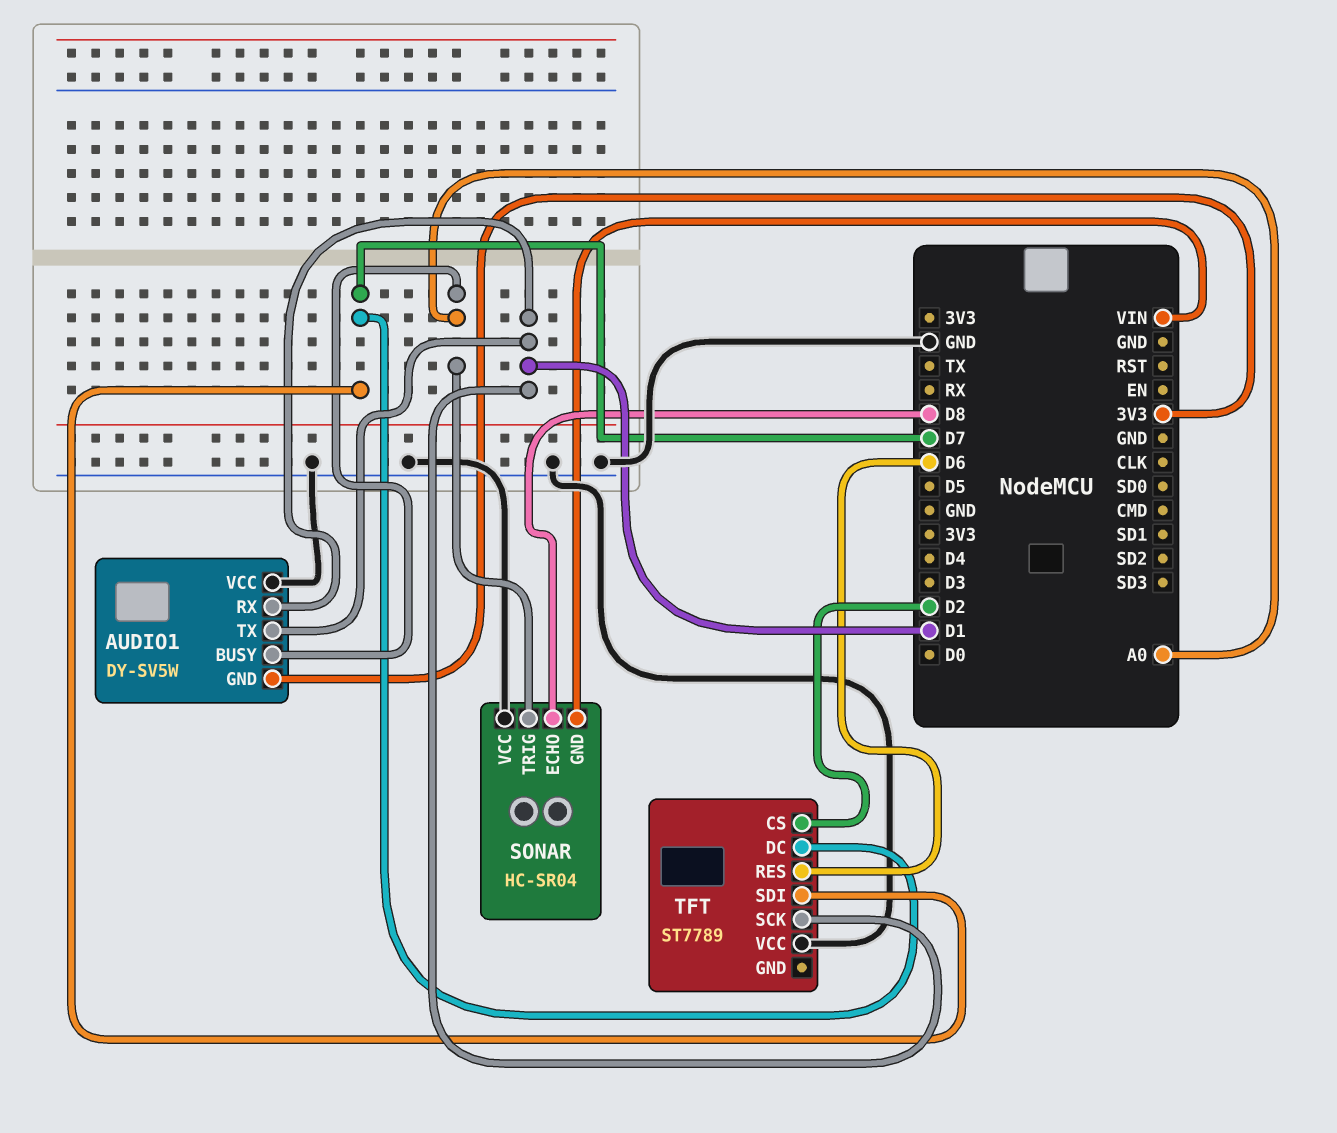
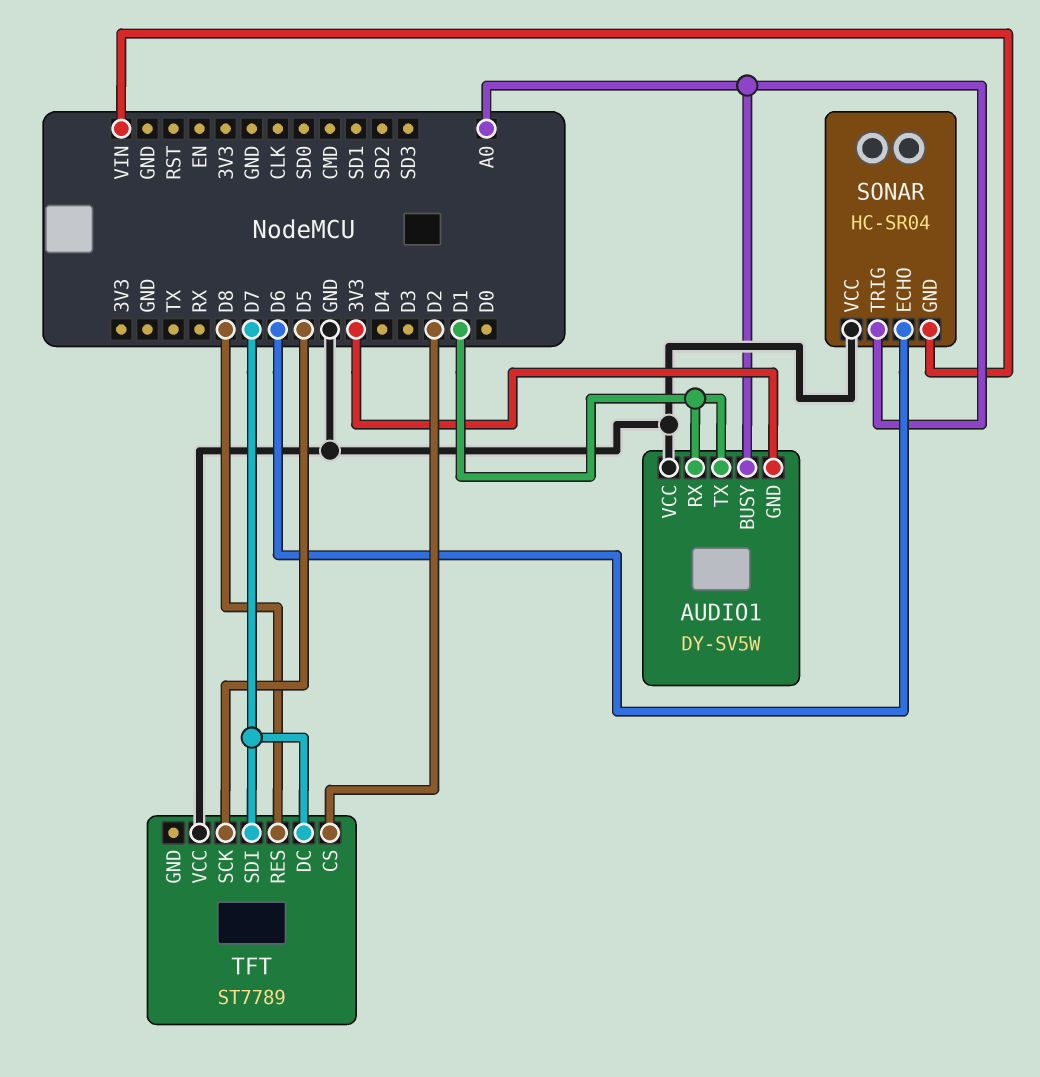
SONAR pin ECHO: D8 -> D6
TFT pin RES: D6 -> D8
TFT pin SCK: D1 -> D5

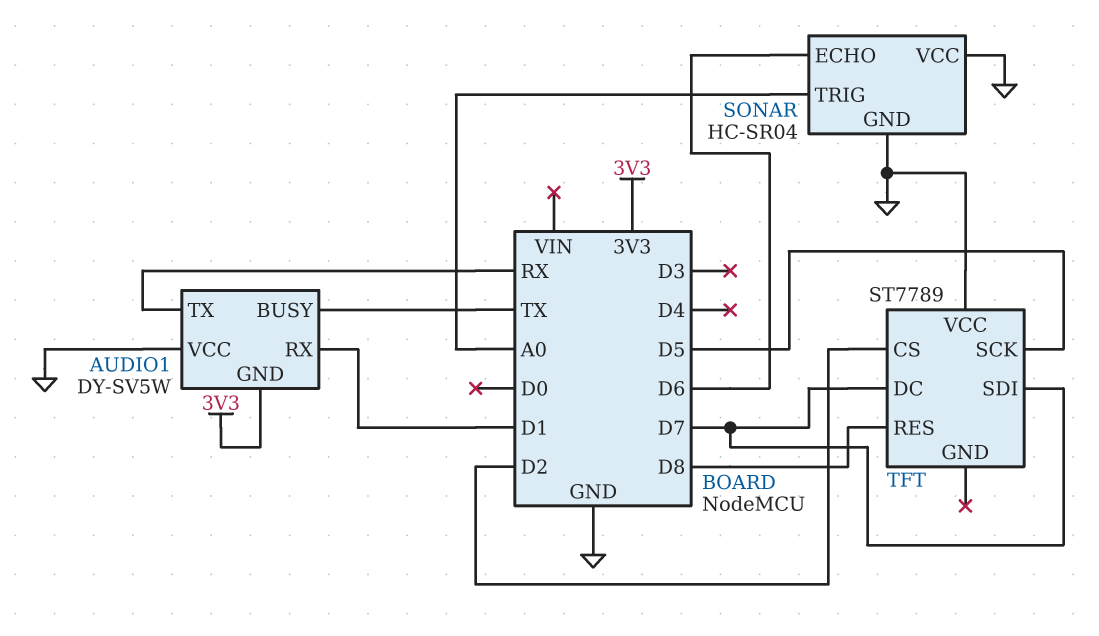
AUDIO1 pin BUSY: A0 -> TX
AUDIO1 pin TX: D1 -> RX
SONAR pin GND: VIN -> GND

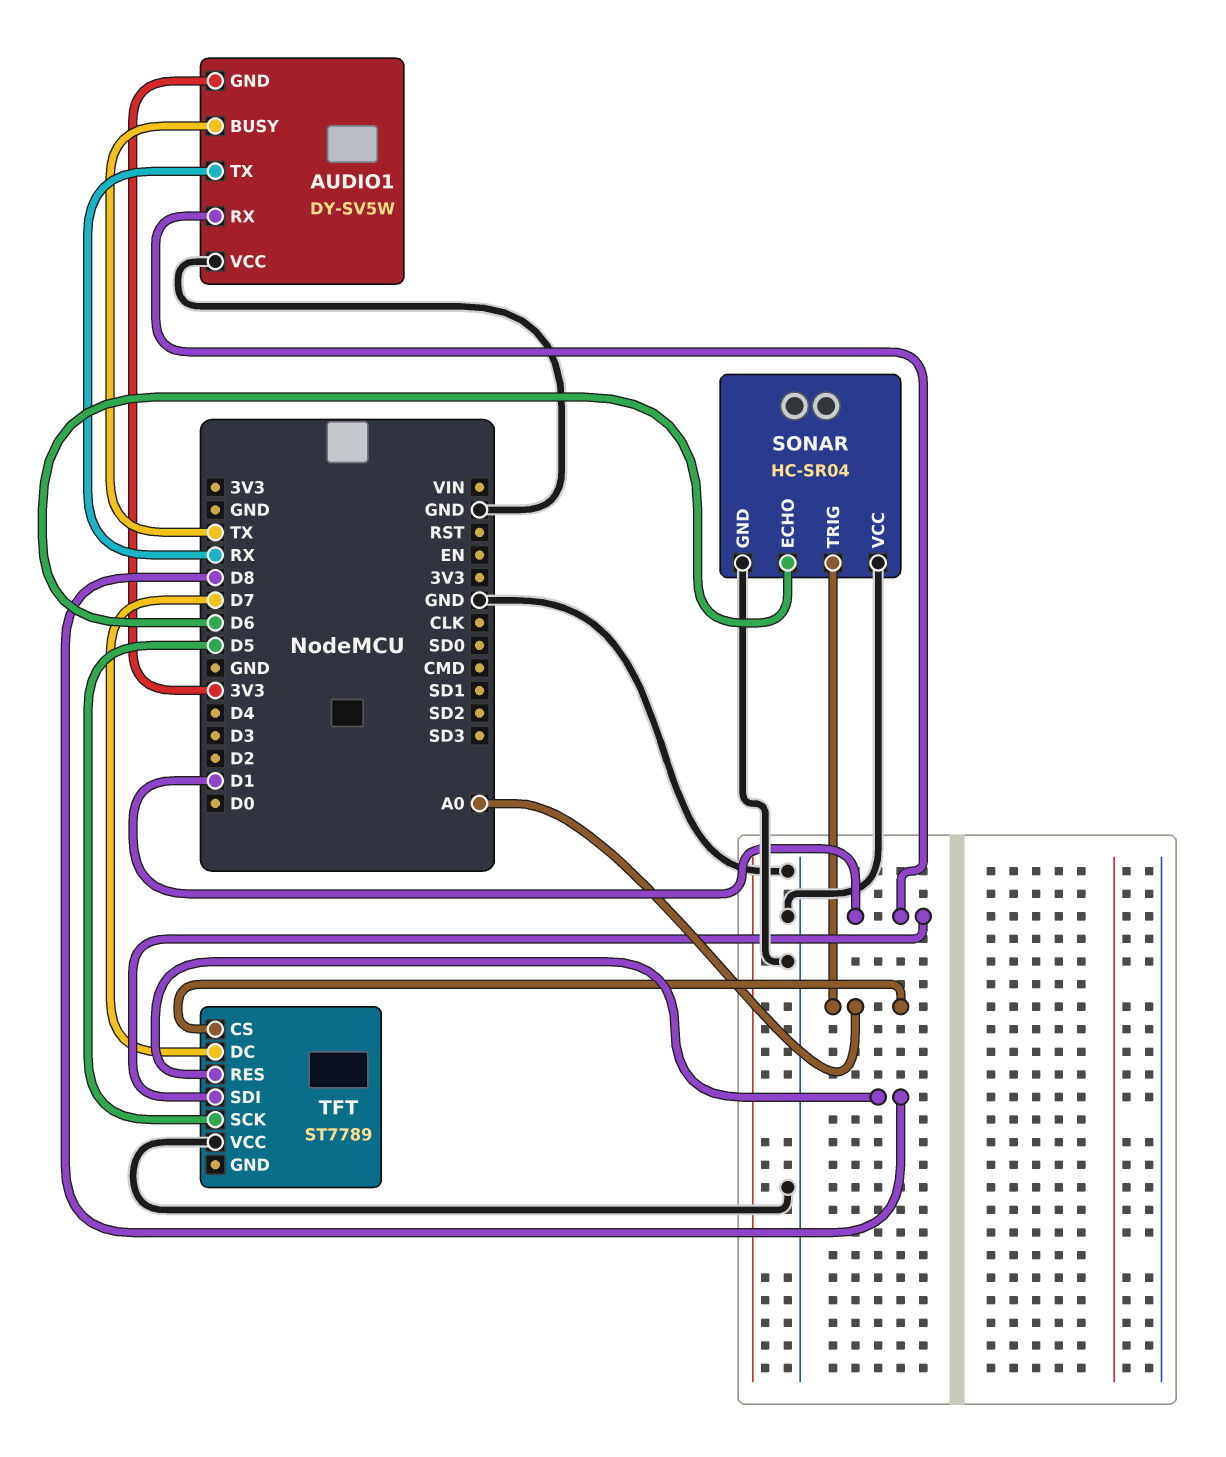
TFT pin CS: D2 -> A0
TFT pin SDI: D7 -> D1

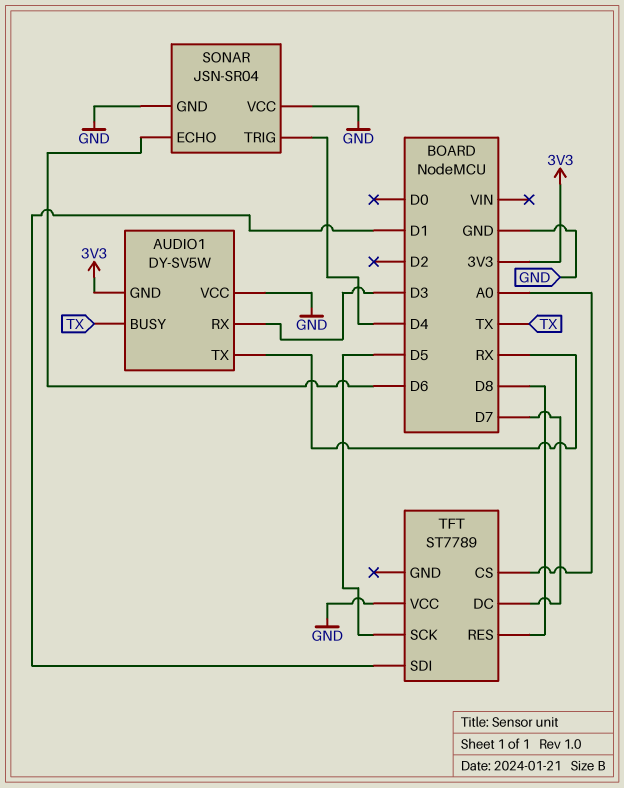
AUDIO1 pin RX: D1 -> D3
SONAR: HC-SR04 -> JSN-SR04
SONAR pin TRIG: A0 -> D4

